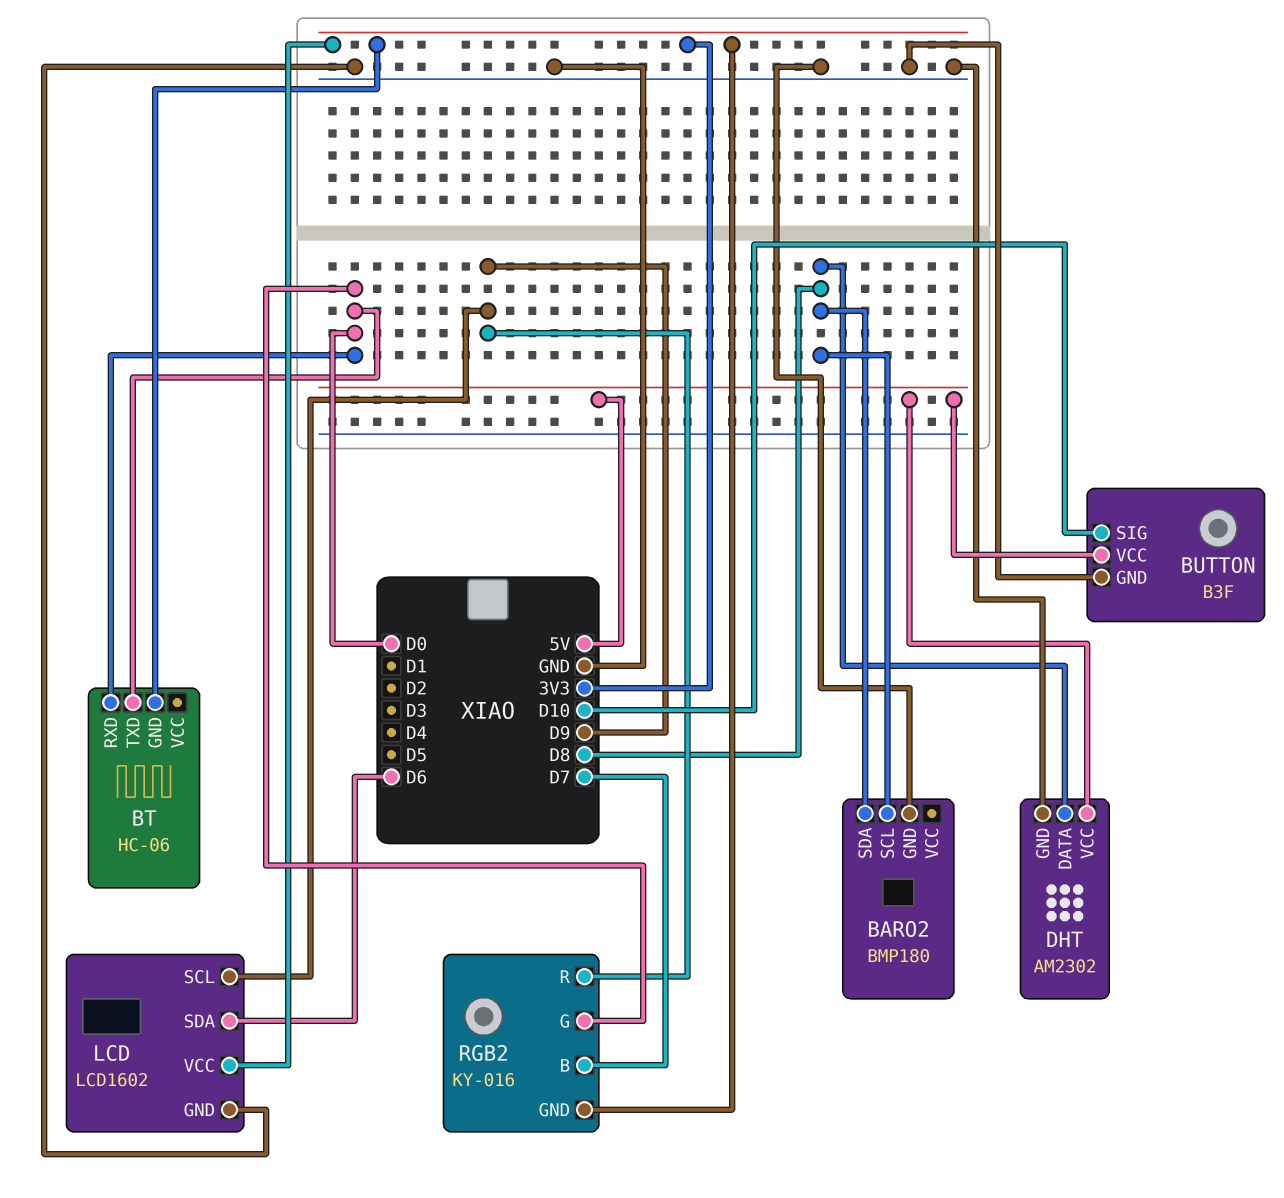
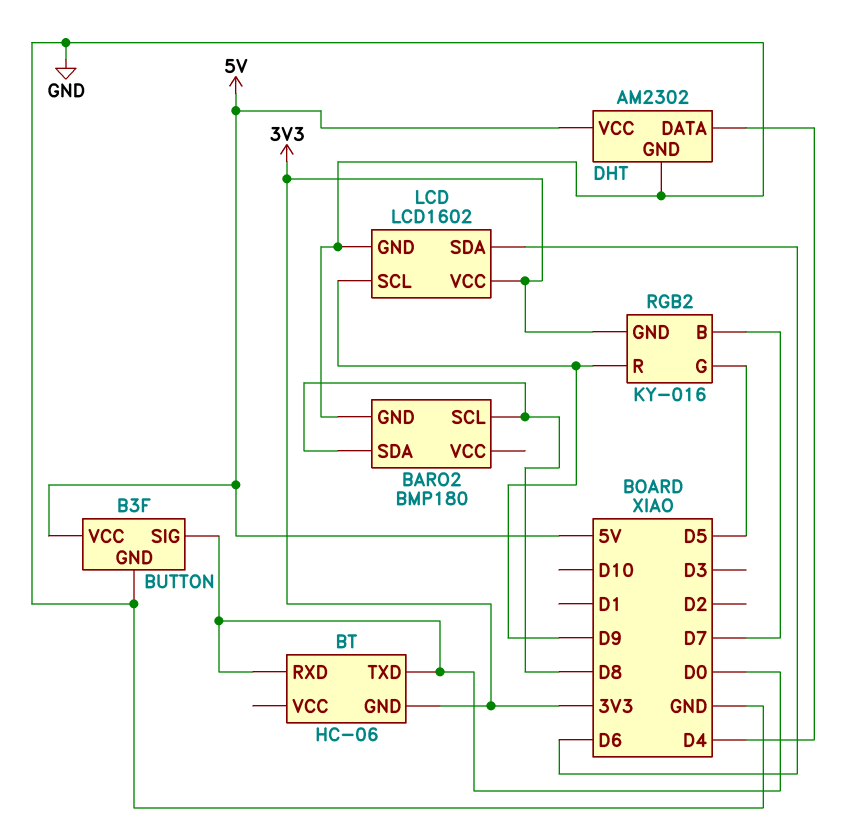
BUTTON pin SIG: D10 -> D0
DHT pin DATA: D8 -> D4
RGB2 pin G: D0 -> D5

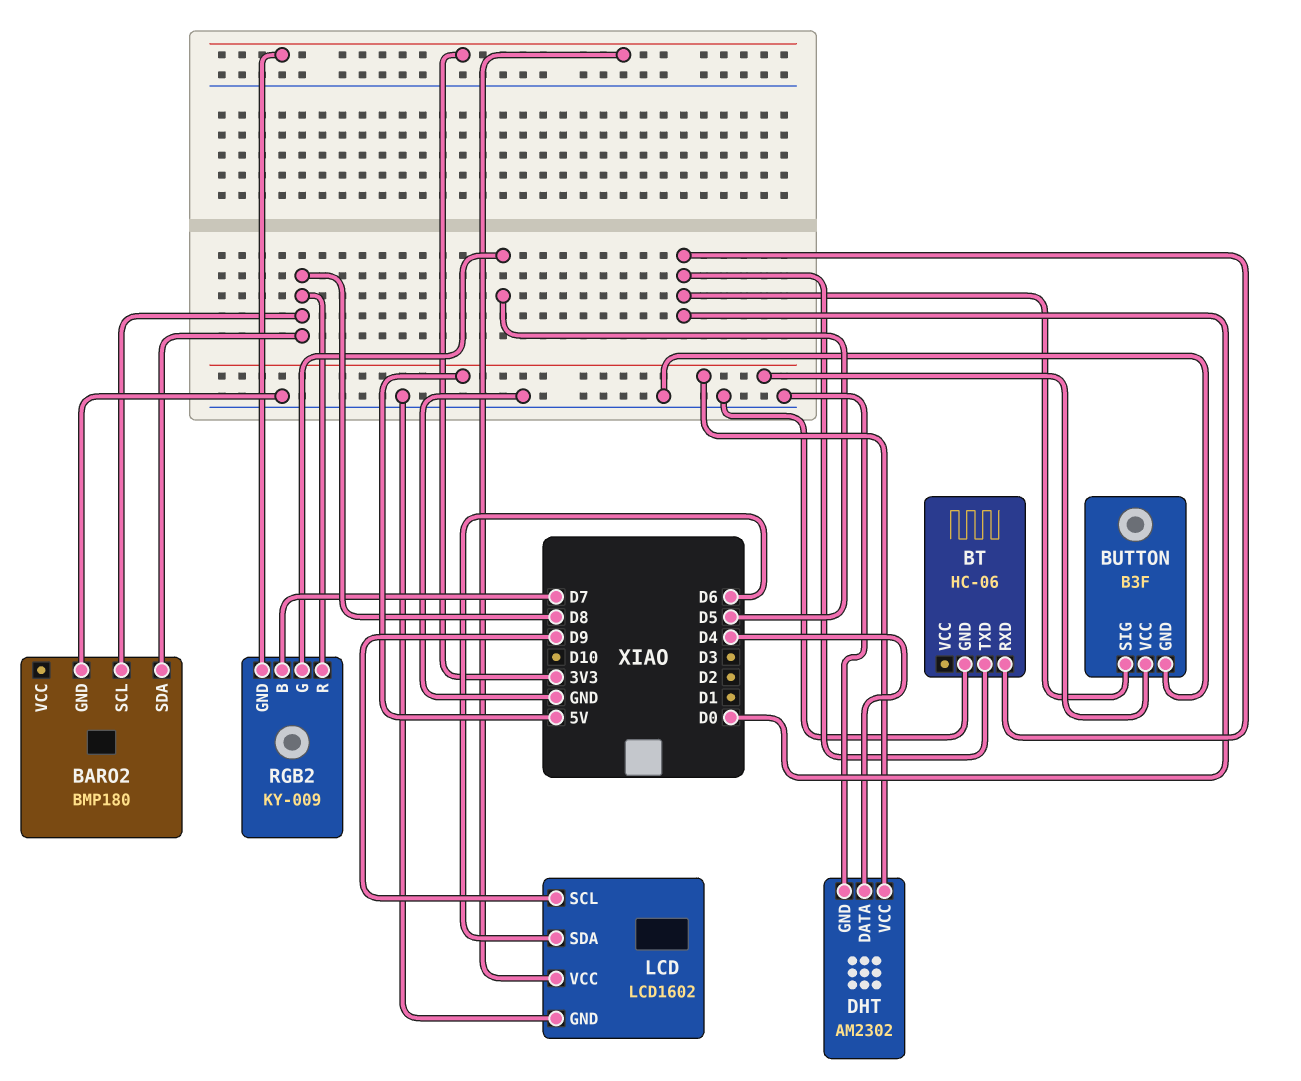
BT pin GND: 3V3 -> GND
RGB2: KY-016 -> KY-009
RGB2 pin R: D9 -> D8

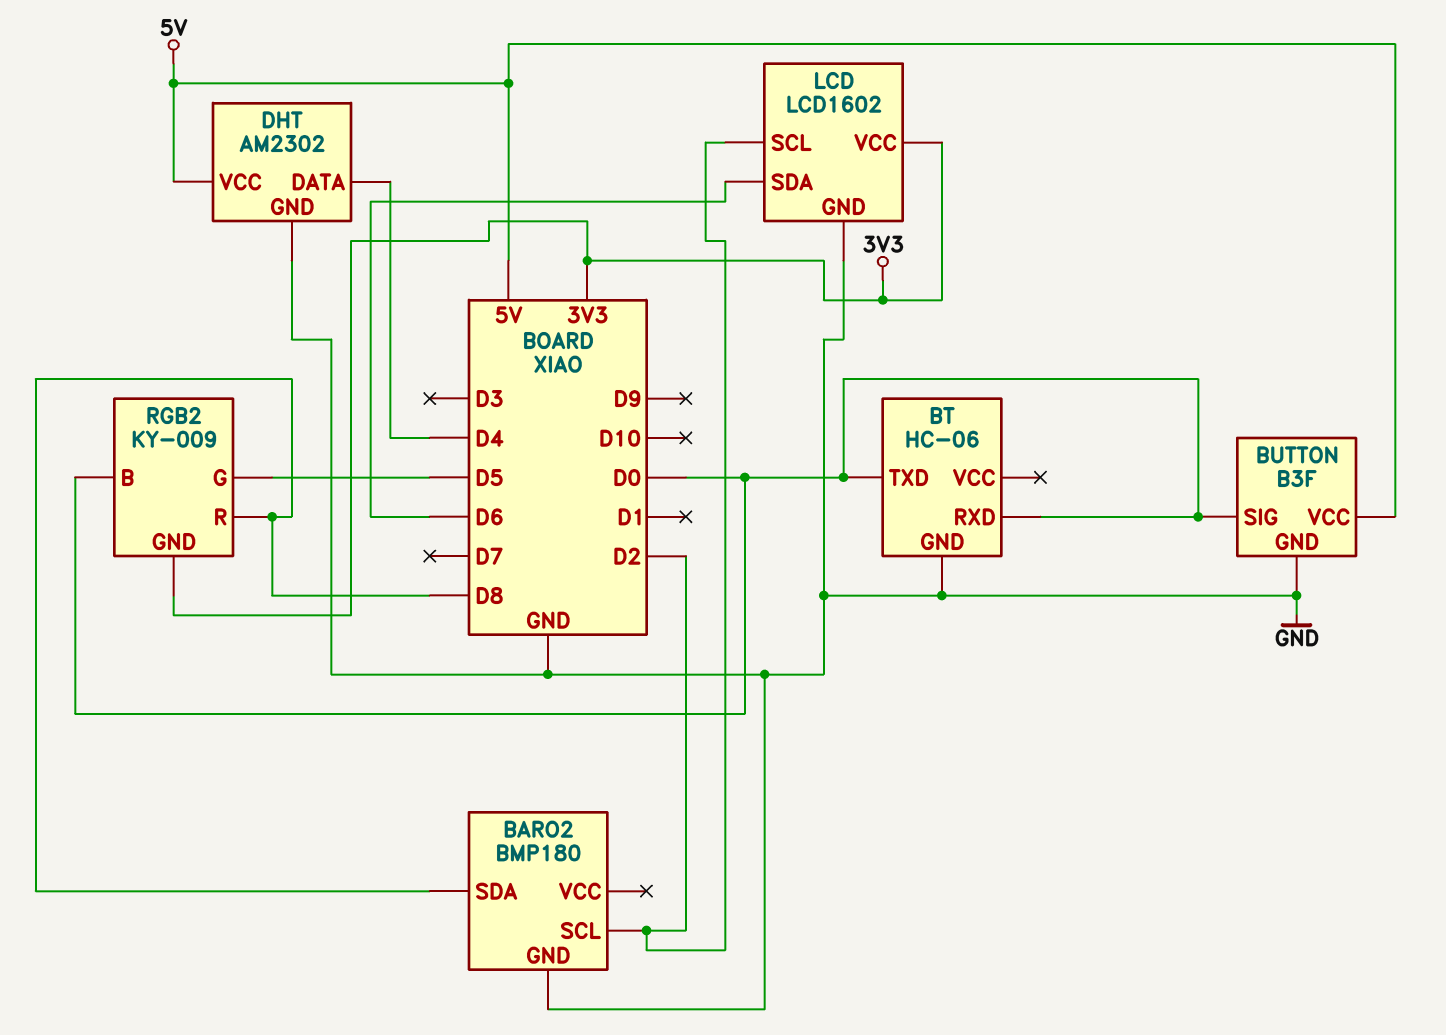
BARO2 pin SCL: D8 -> D2
LCD pin SCL: D9 -> D2
RGB2 pin B: D7 -> D0

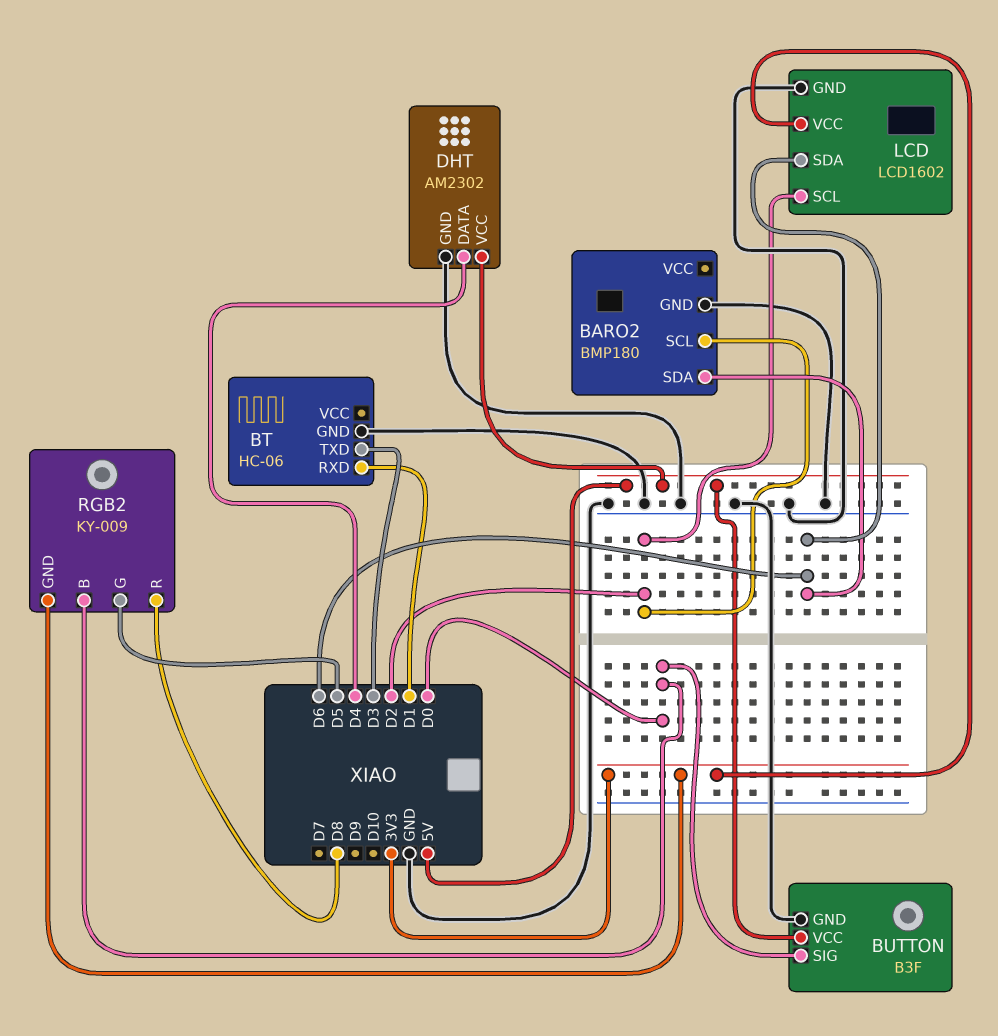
BARO2 pin SDA: D8 -> D6
BT pin RXD: D0 -> D1
BT pin TXD: D0 -> D3

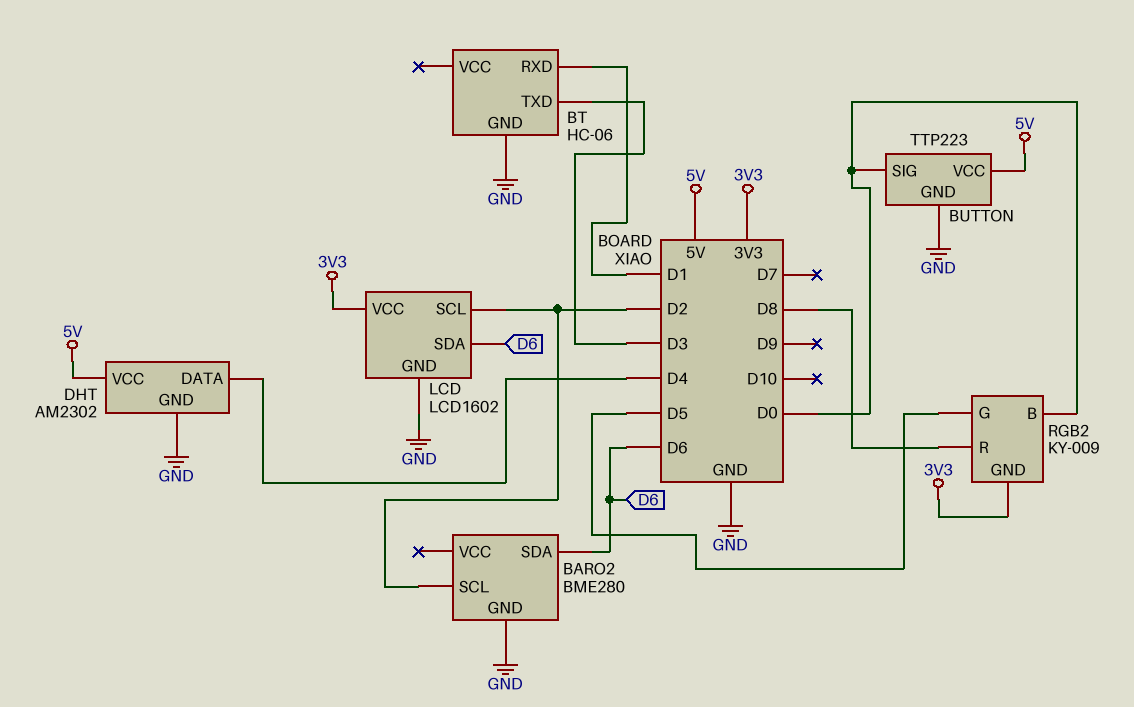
BARO2: BMP180 -> BME280
BUTTON: B3F -> TTP223

